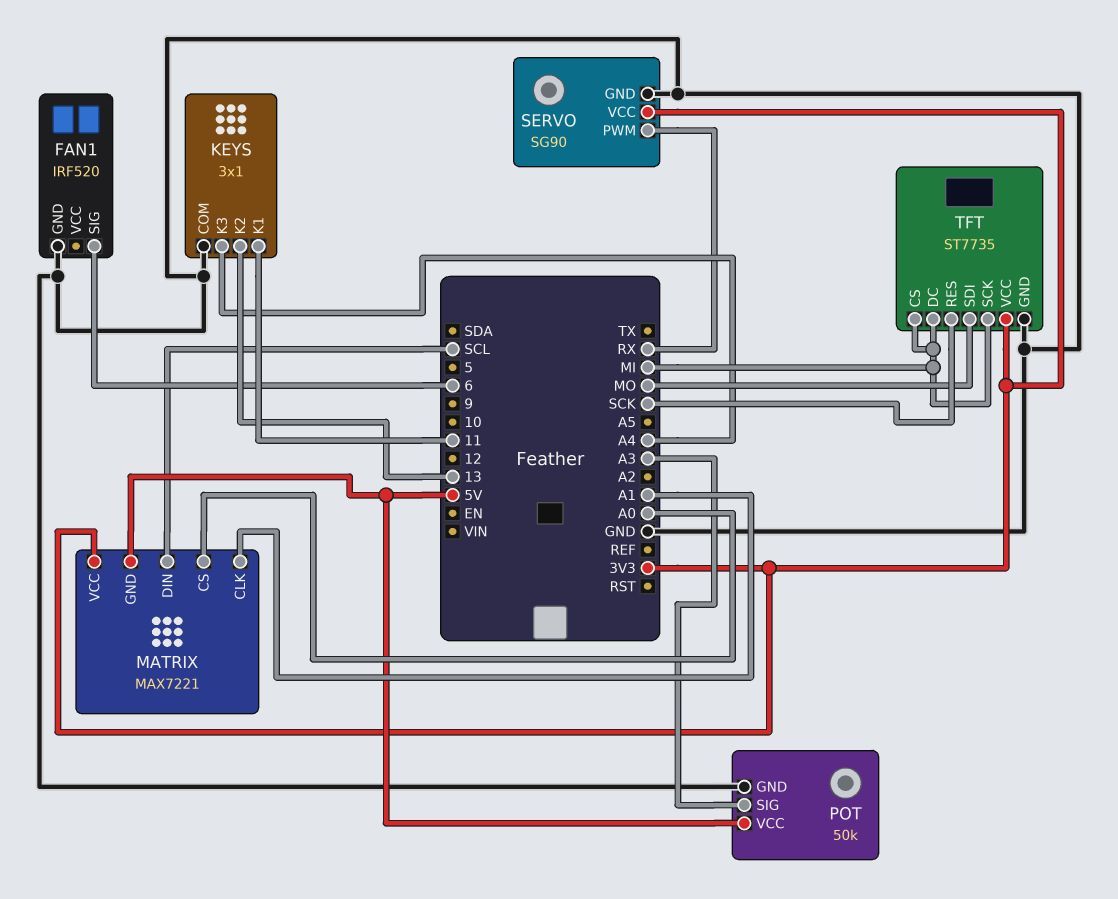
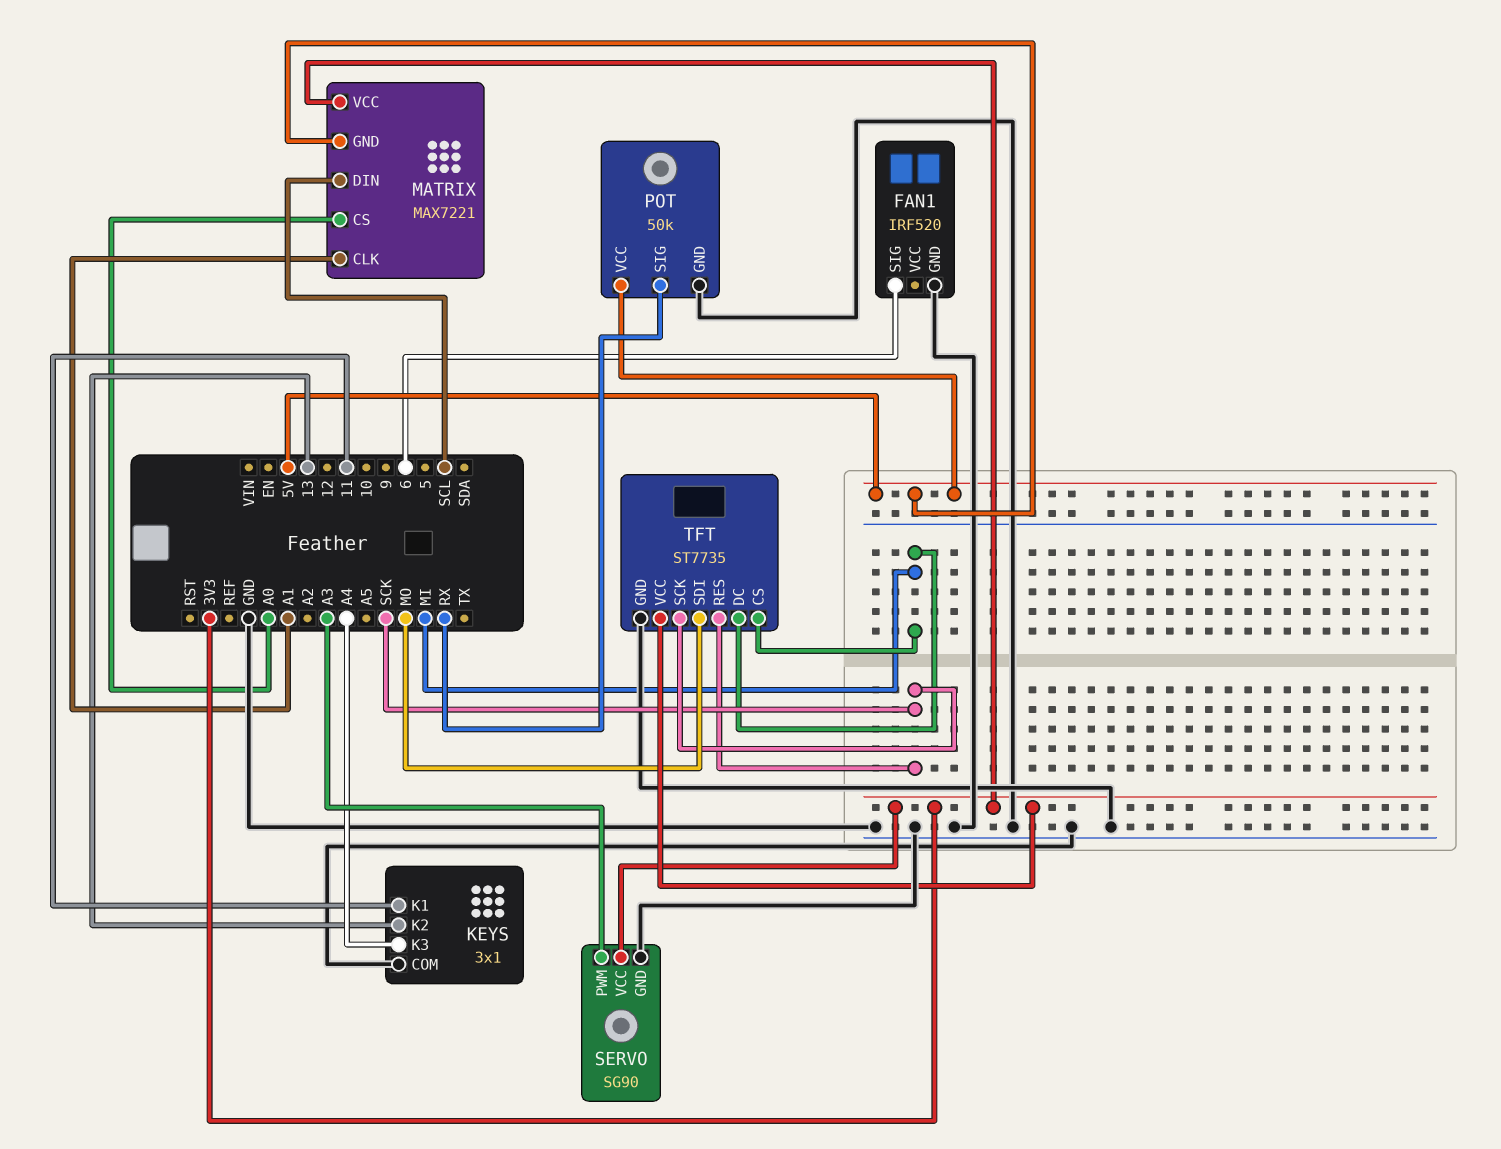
POT pin SIG: A3 -> RX
SERVO pin PWM: RX -> A3
TFT pin SCK: MI -> SCK

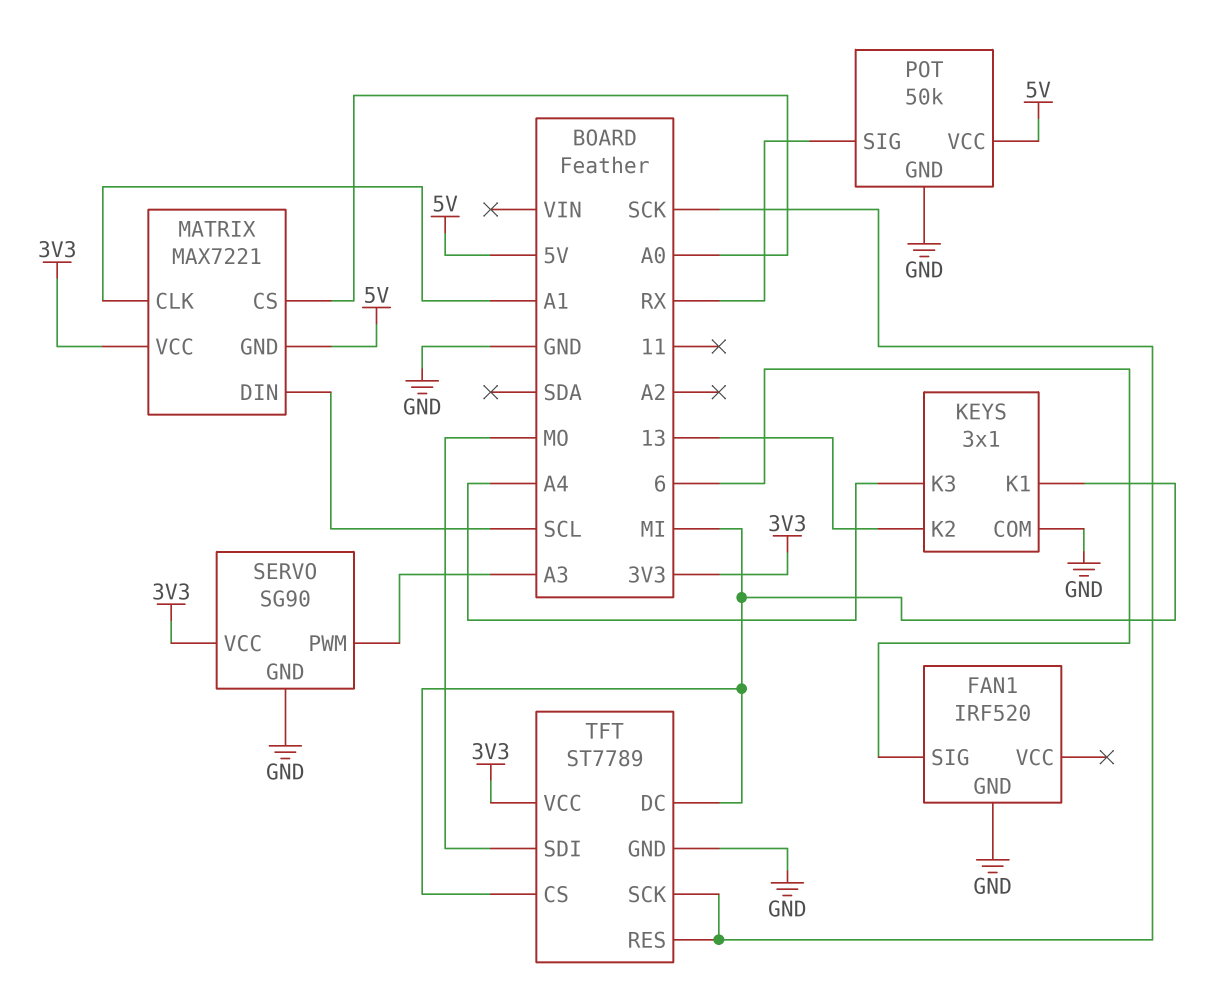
KEYS pin K1: 11 -> MI
TFT: ST7735 -> ST7789

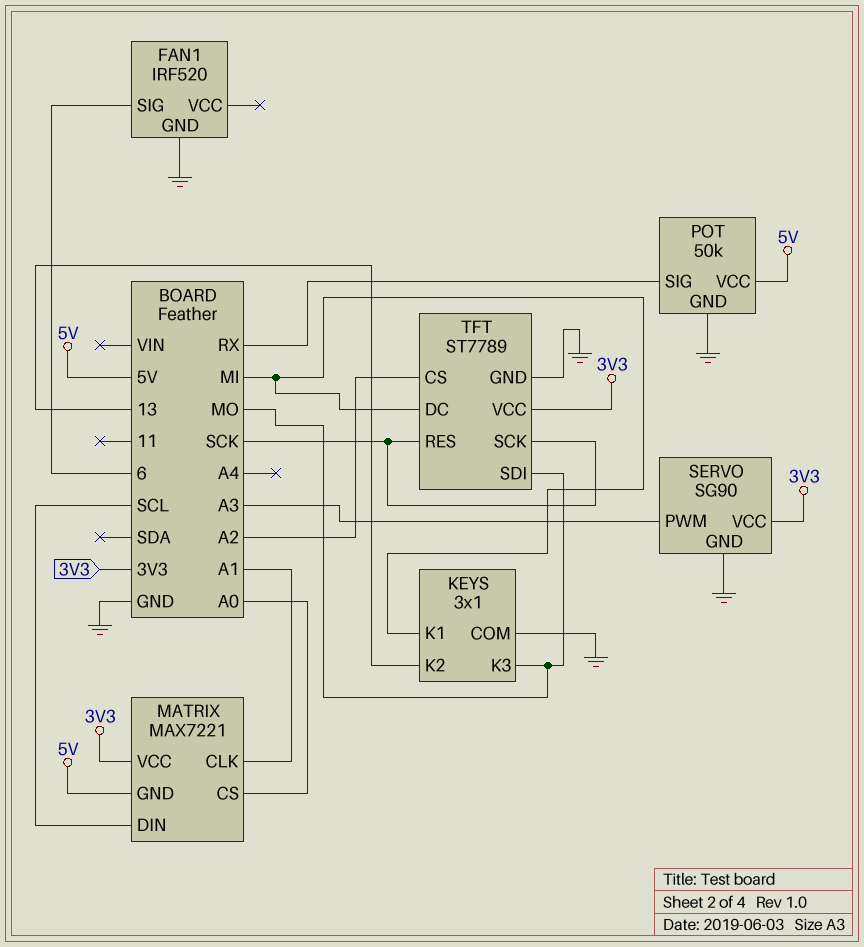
KEYS pin K3: A4 -> MO
TFT pin CS: MI -> A2

